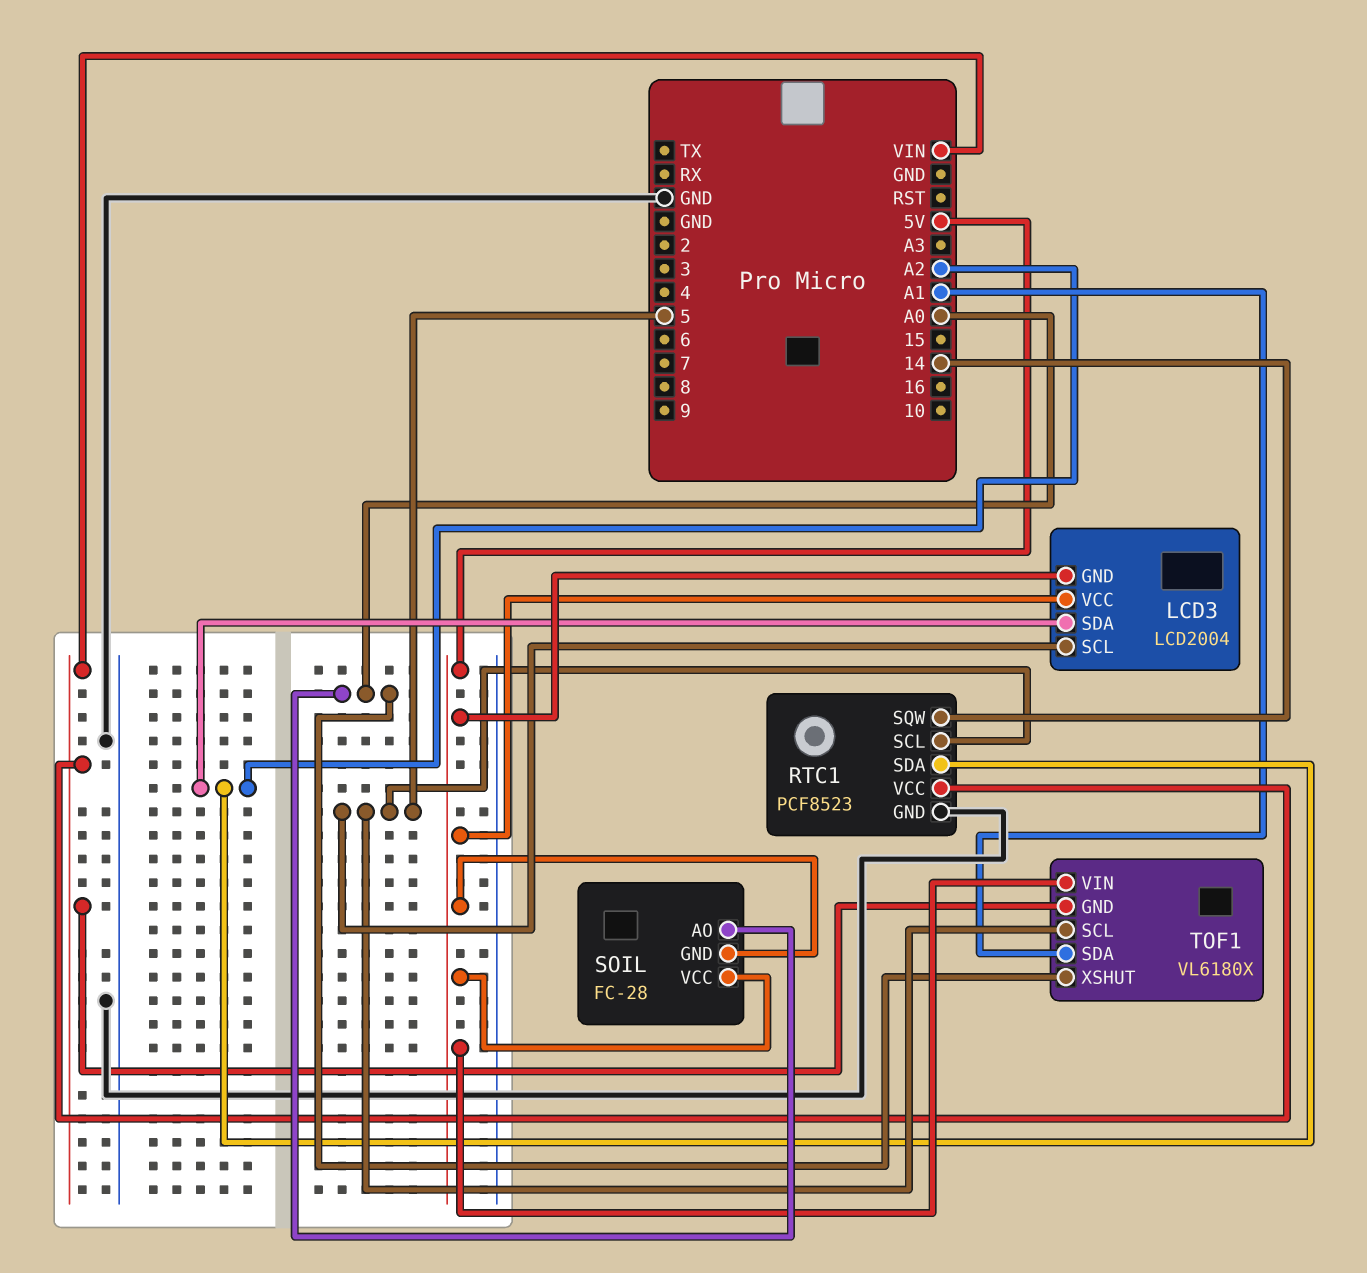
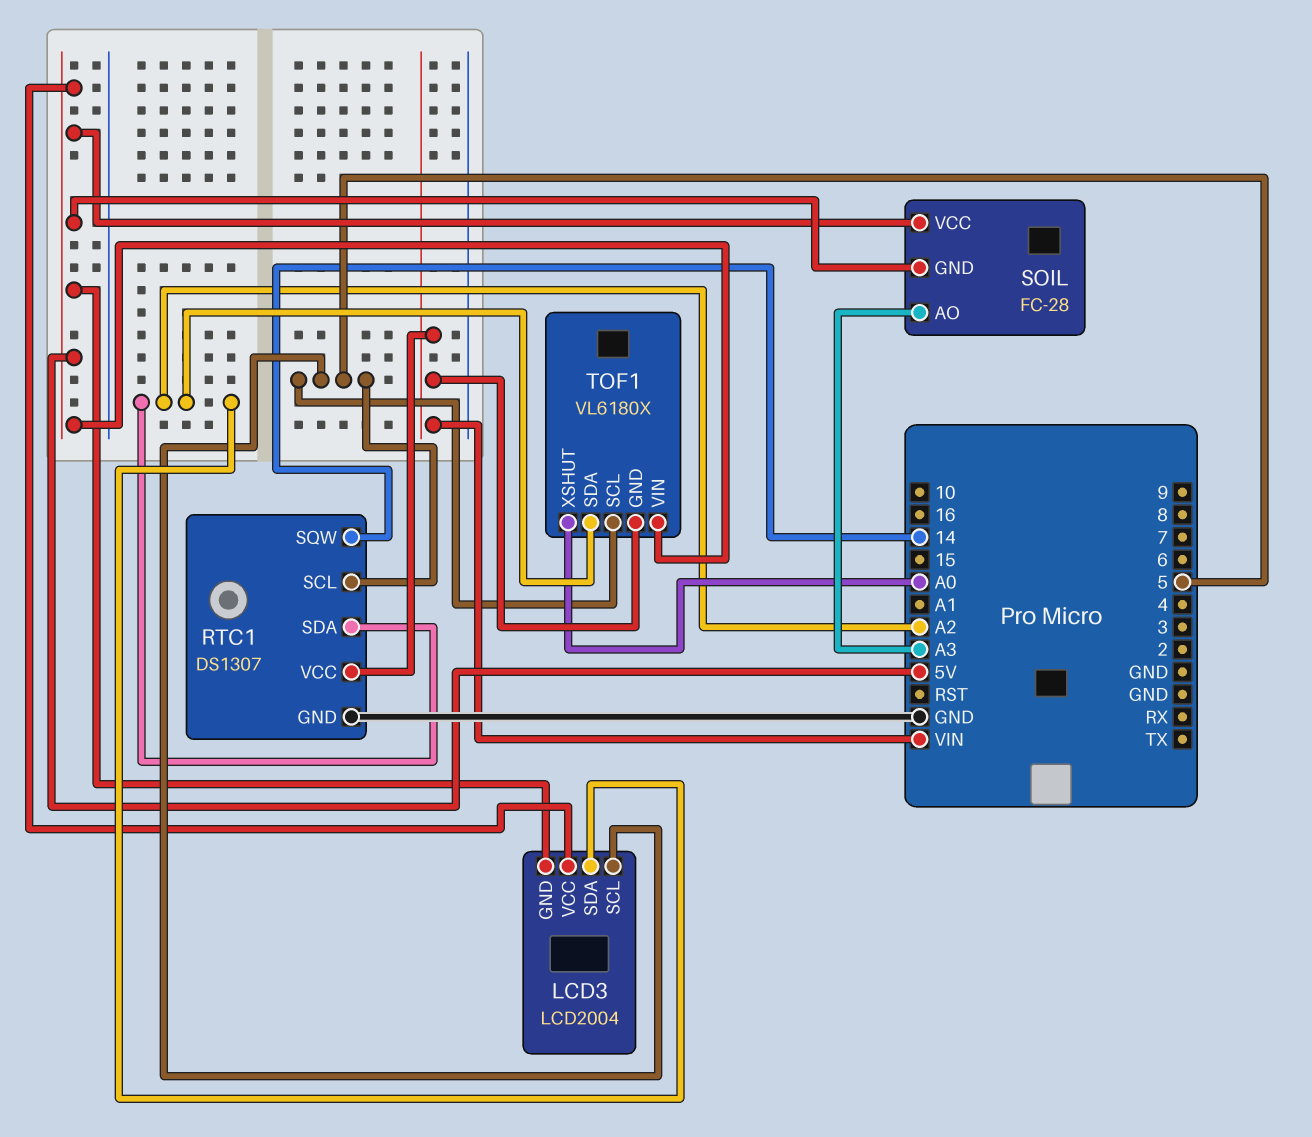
RTC1: PCF8523 -> DS1307
SOIL pin AO: A0 -> A3
TOF1 pin SDA: A1 -> A2

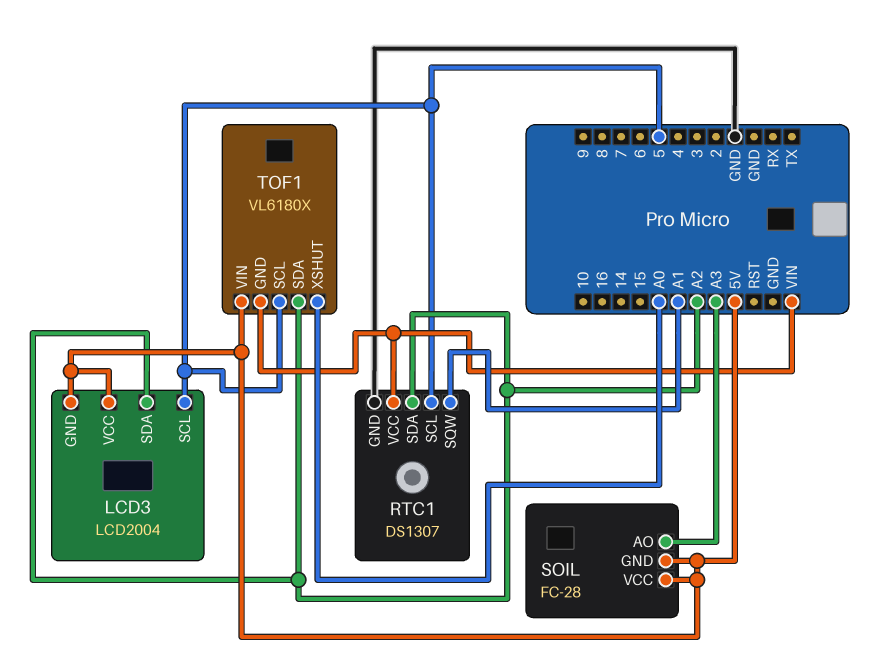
RTC1 pin SQW: 14 -> A1

